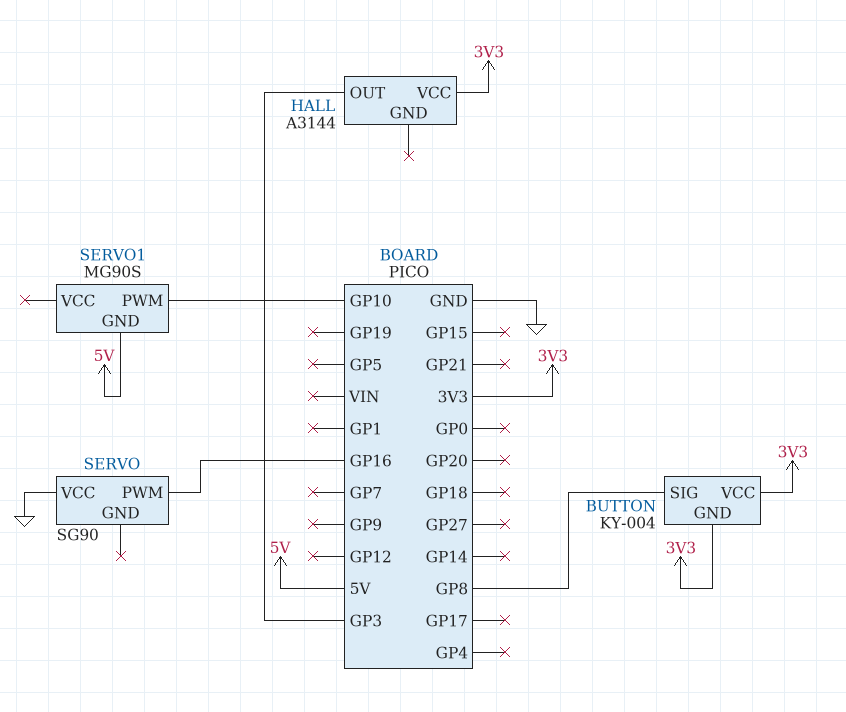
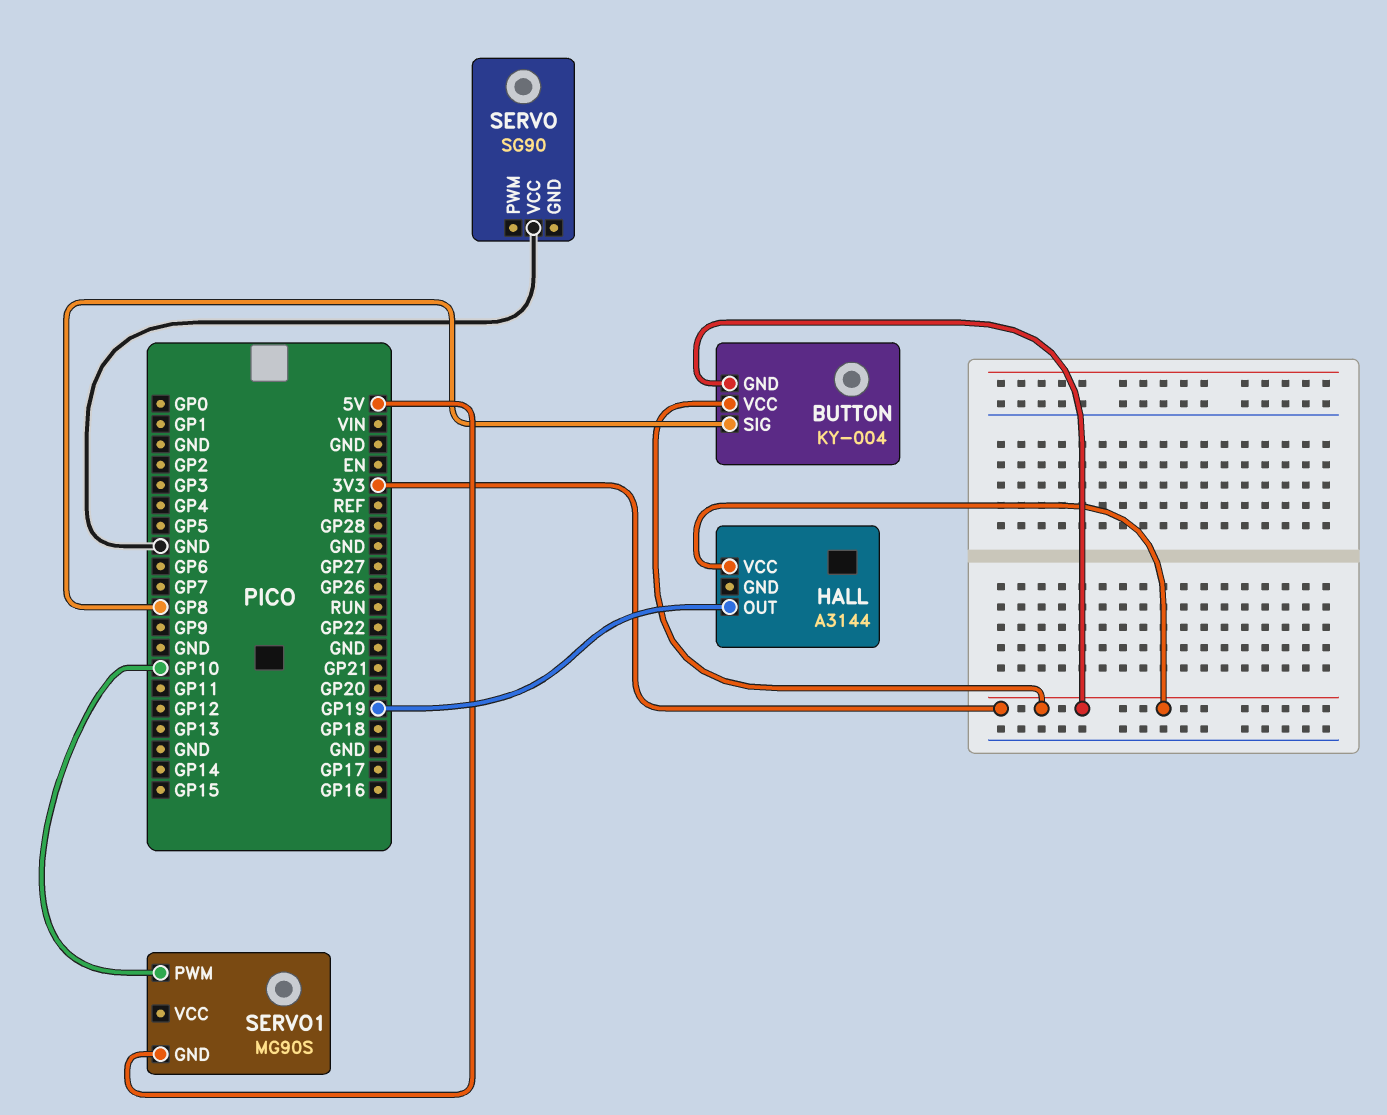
HALL pin OUT: GP3 -> GP19
SERVO pin PWM: GP16 -> none

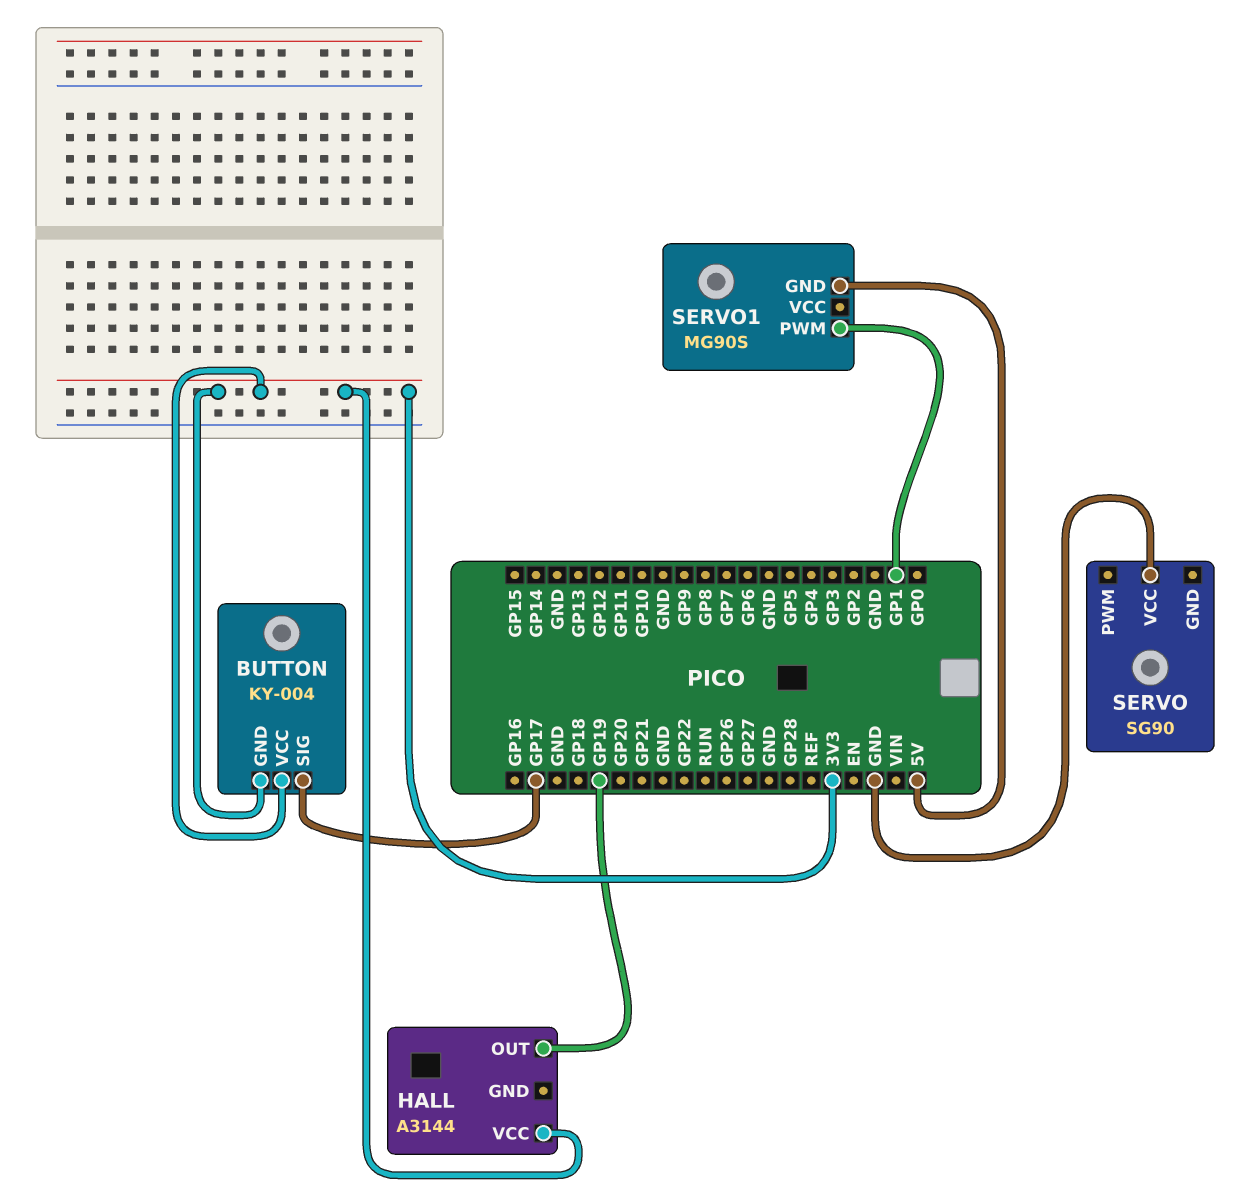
BUTTON pin SIG: GP8 -> GP17
SERVO1 pin PWM: GP10 -> GP1

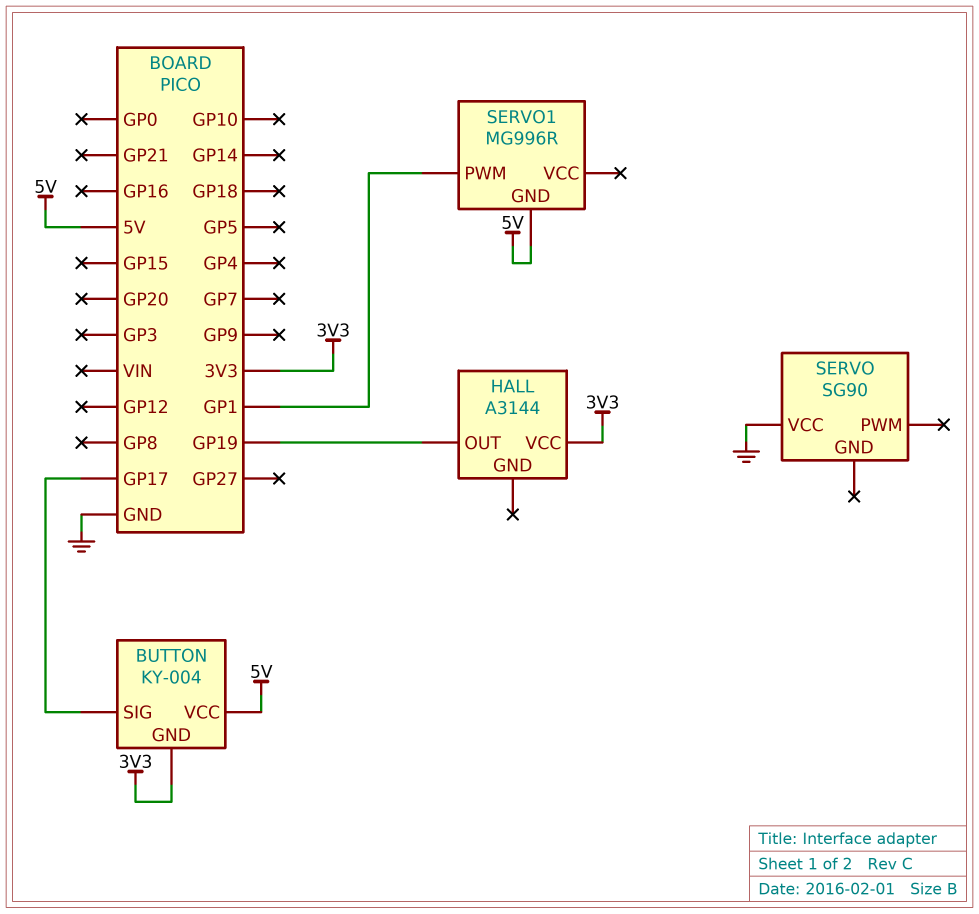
BUTTON pin VCC: 3V3 -> 5V
SERVO1: MG90S -> MG996R

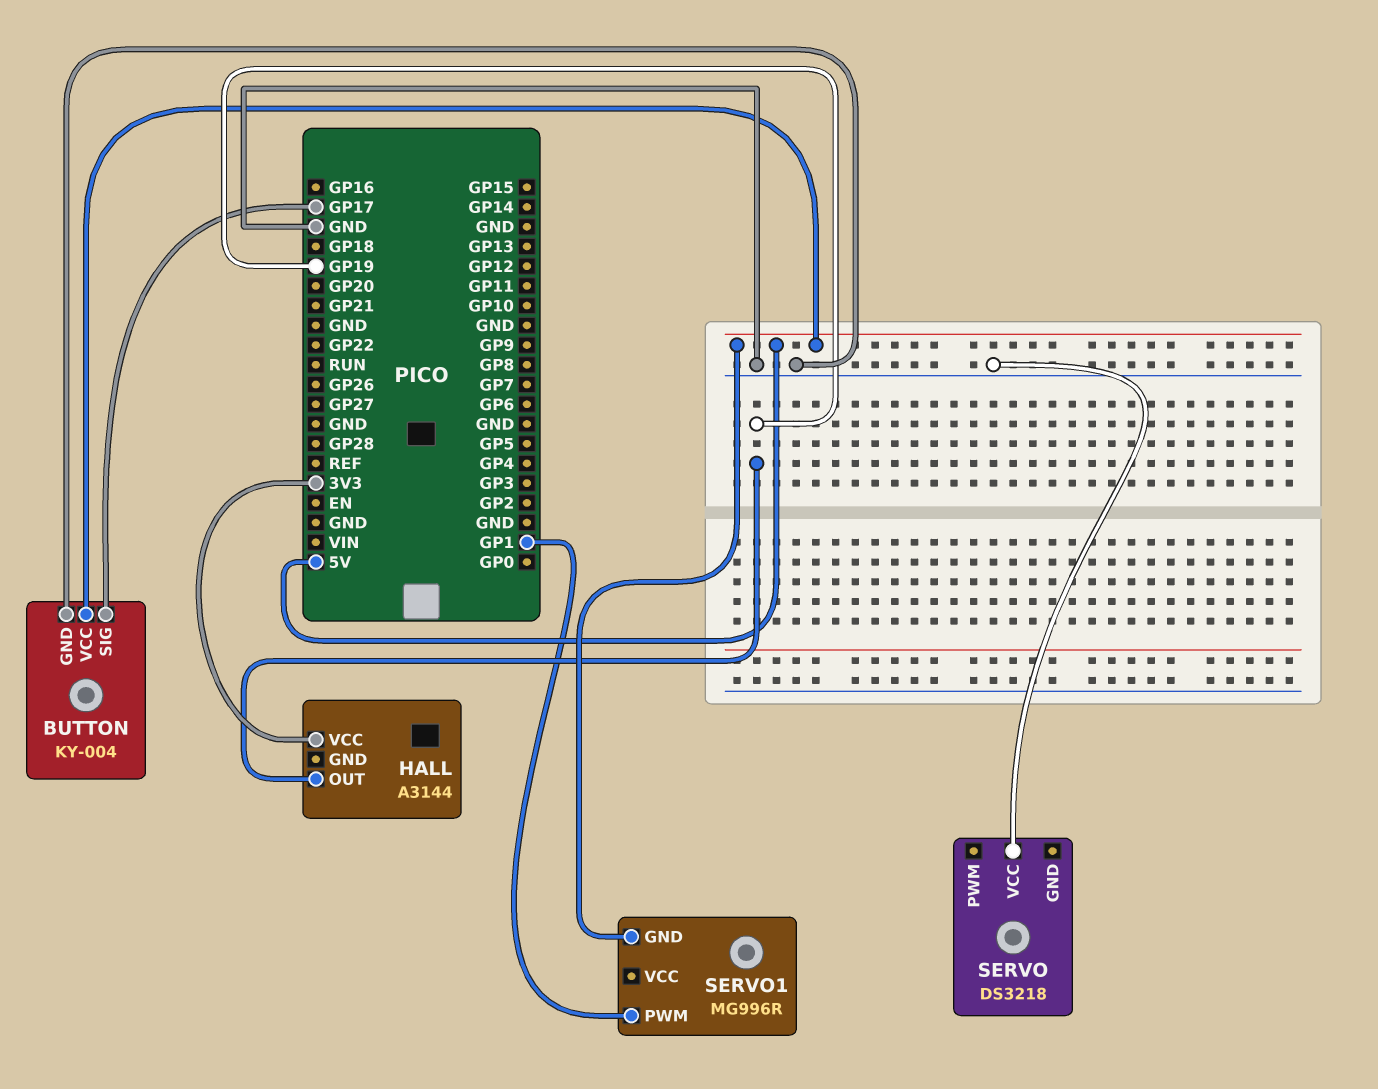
BUTTON pin GND: 3V3 -> GND
SERVO: SG90 -> DS3218

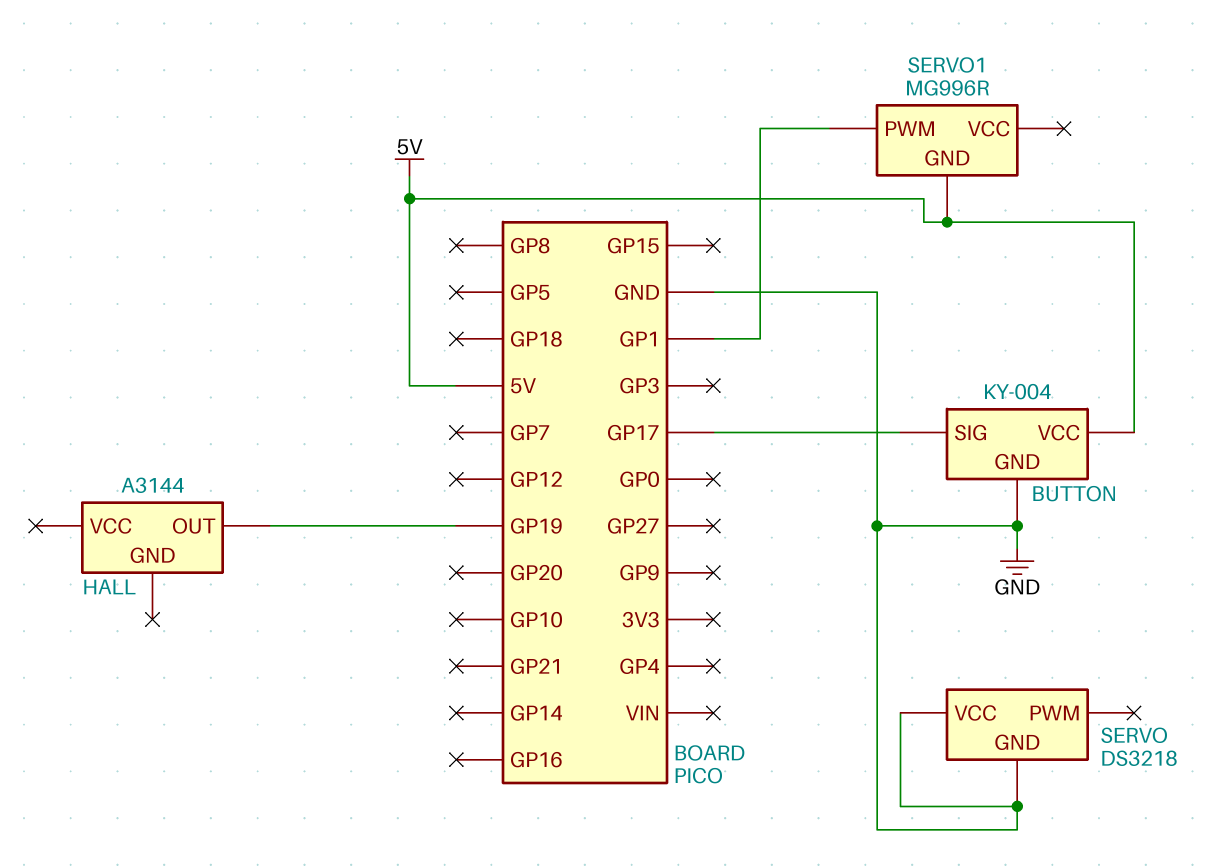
HALL pin VCC: 3V3 -> none
SERVO pin GND: none -> GND

